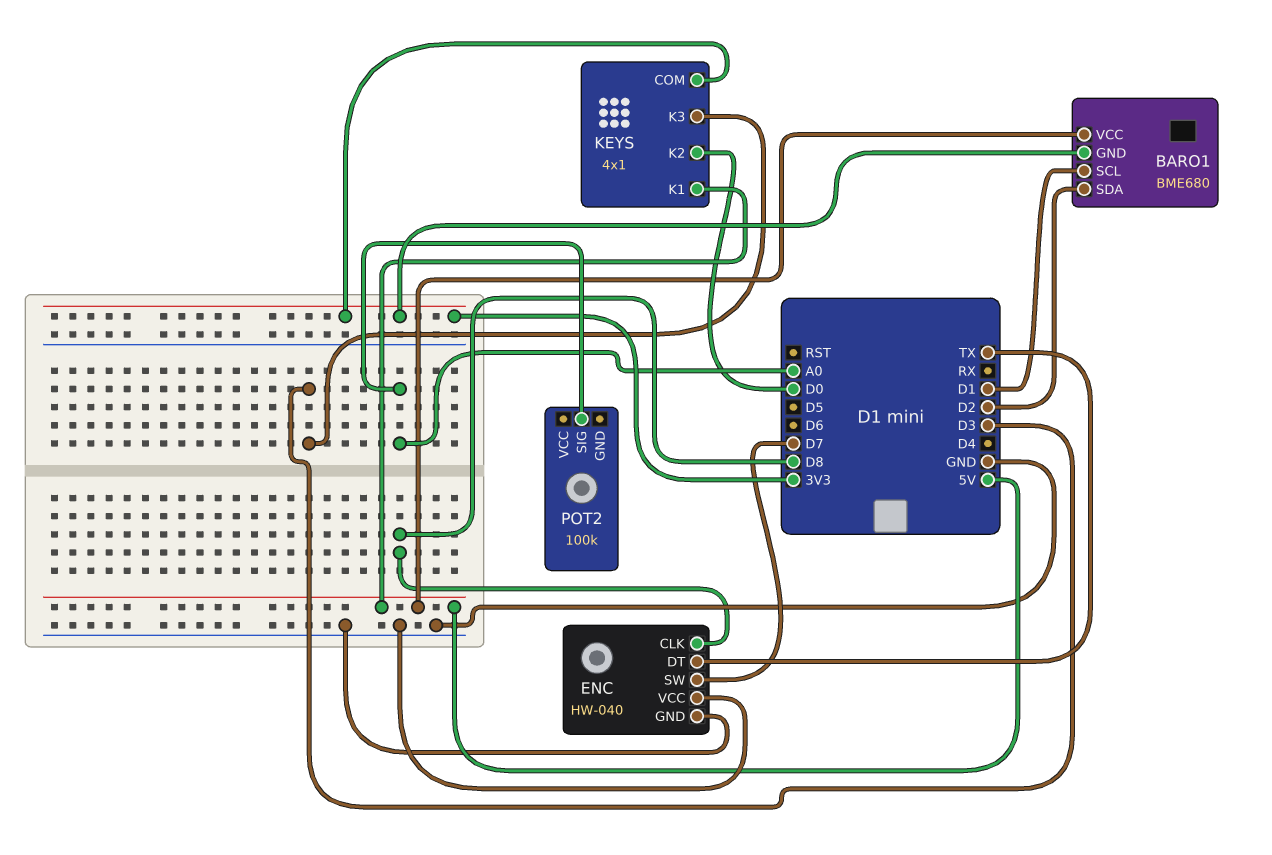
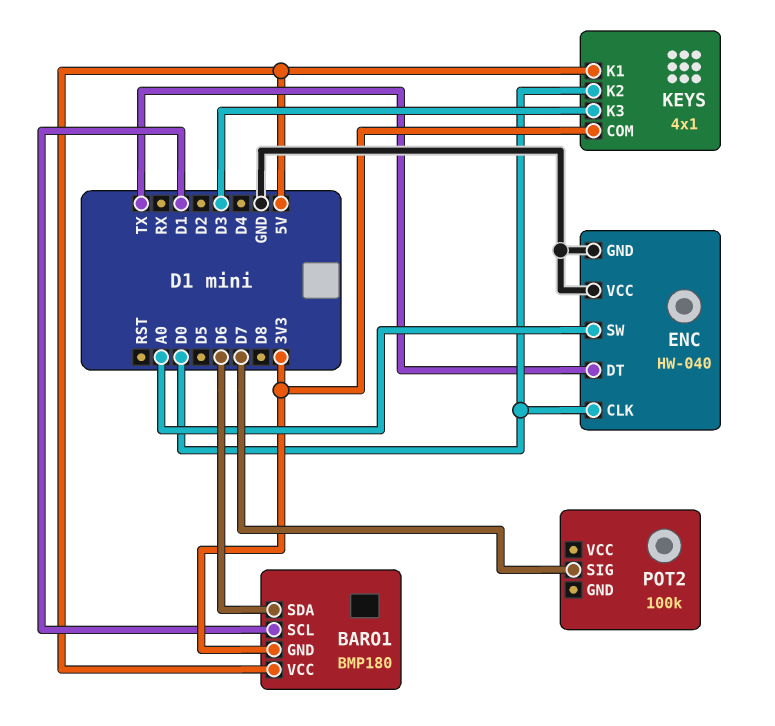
BARO1: BME680 -> BMP180
BARO1 pin SDA: D2 -> D6
ENC pin CLK: D8 -> D0
ENC pin SW: D7 -> A0
POT2 pin SIG: A0 -> D7

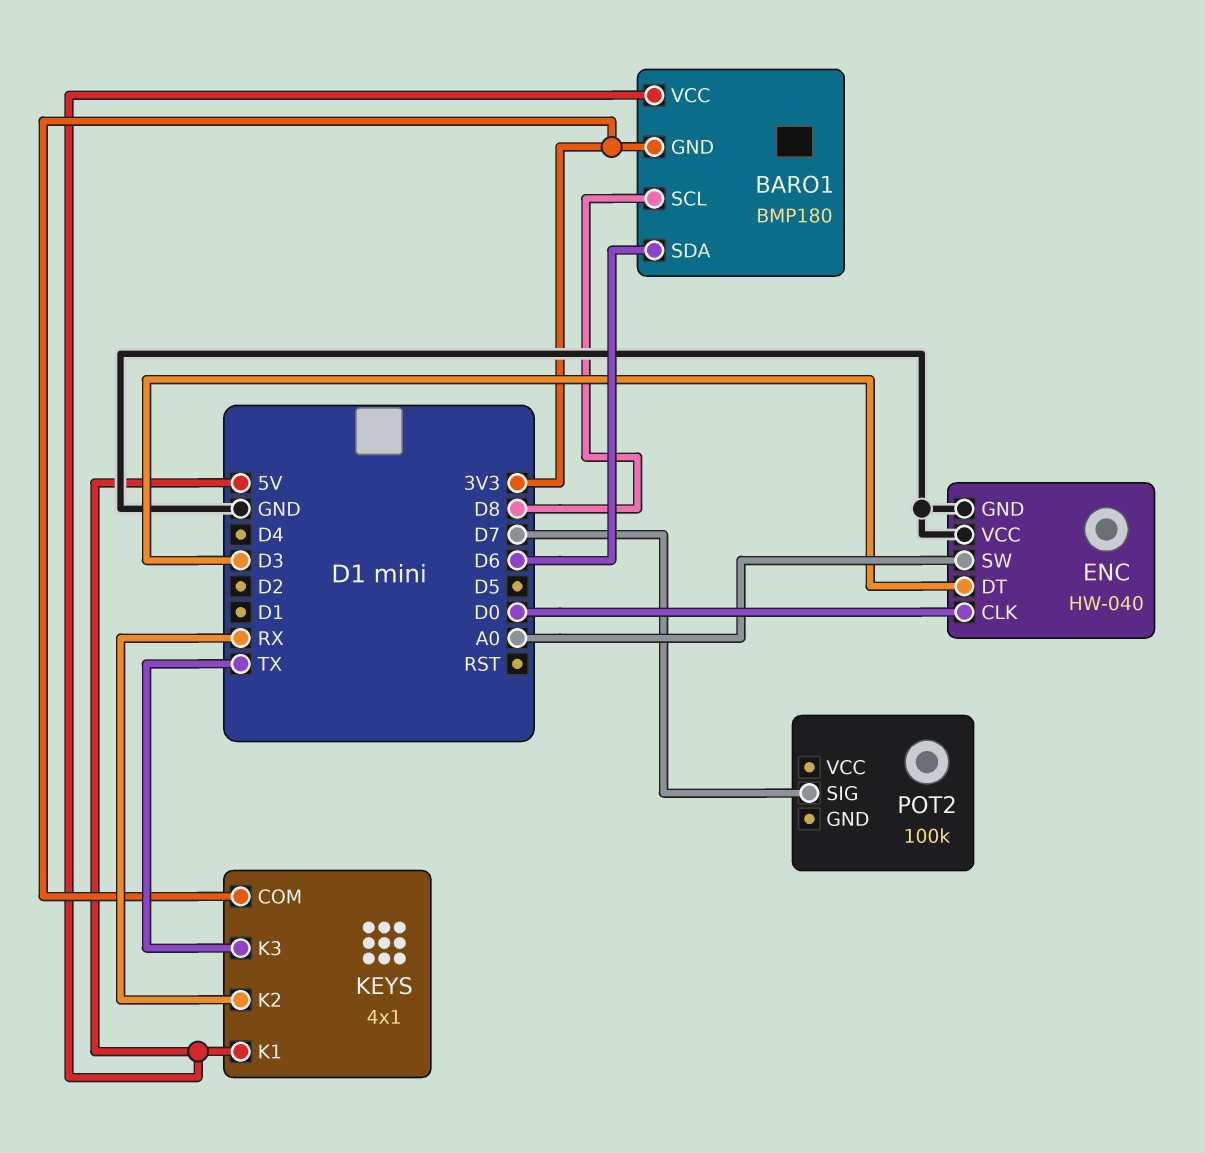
BARO1 pin SCL: D1 -> D8
ENC pin DT: TX -> D3
KEYS pin K2: D0 -> RX
KEYS pin K3: D3 -> TX

